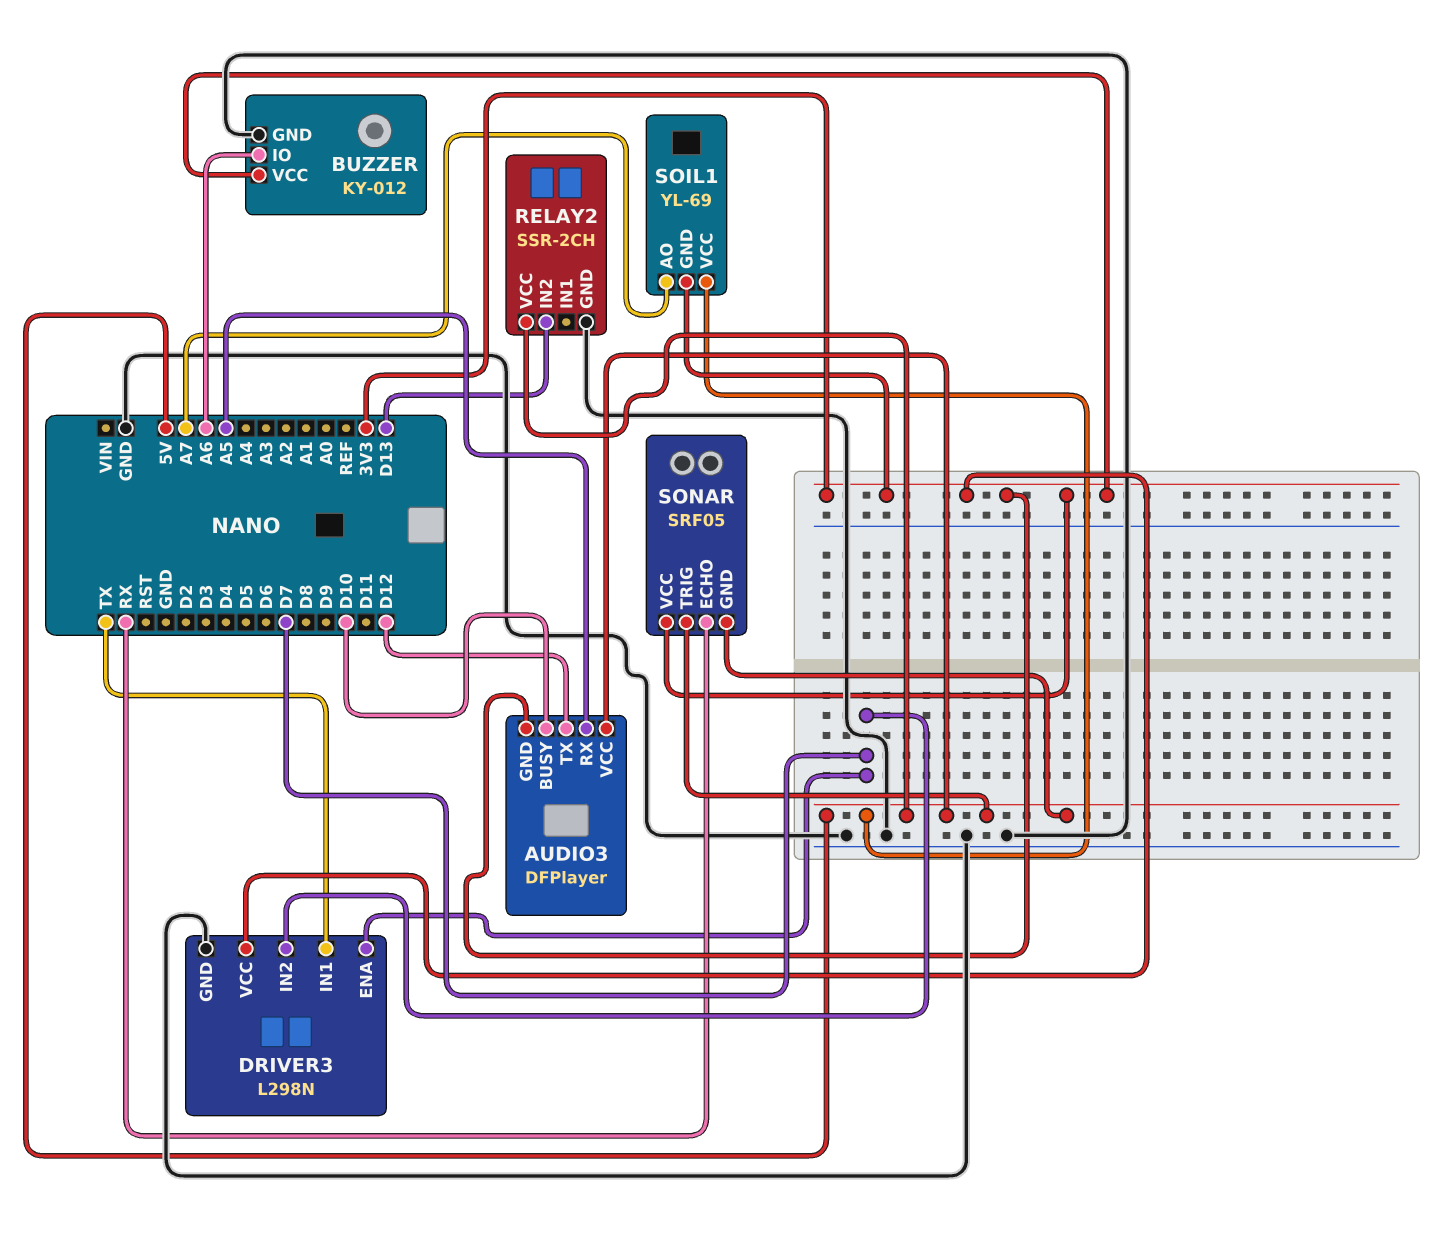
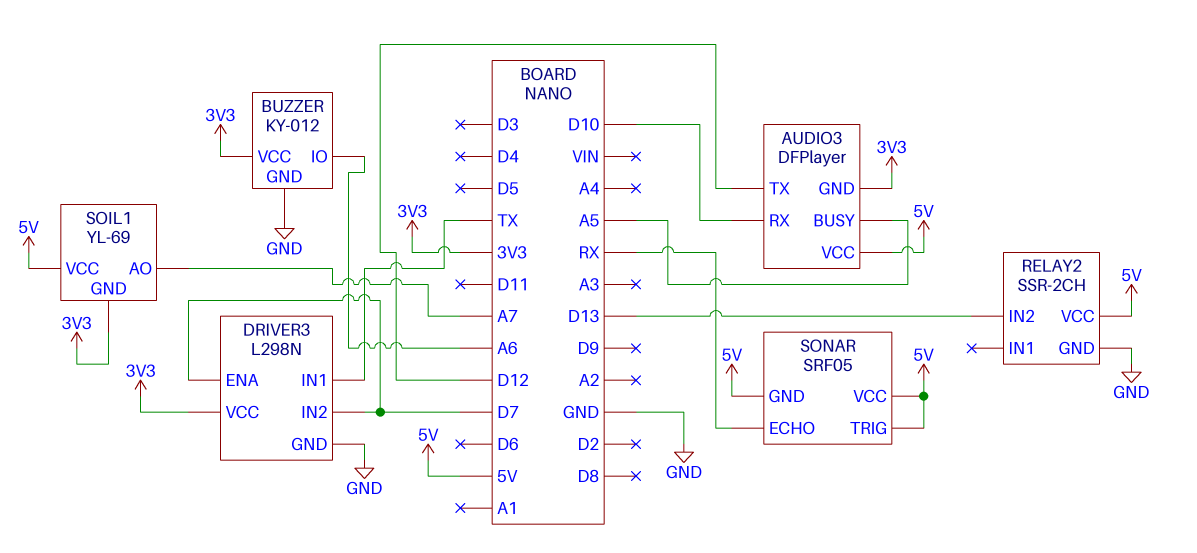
AUDIO3 pin BUSY: D10 -> A5
AUDIO3 pin RX: A5 -> D10
SONAR pin VCC: 3V3 -> 5V

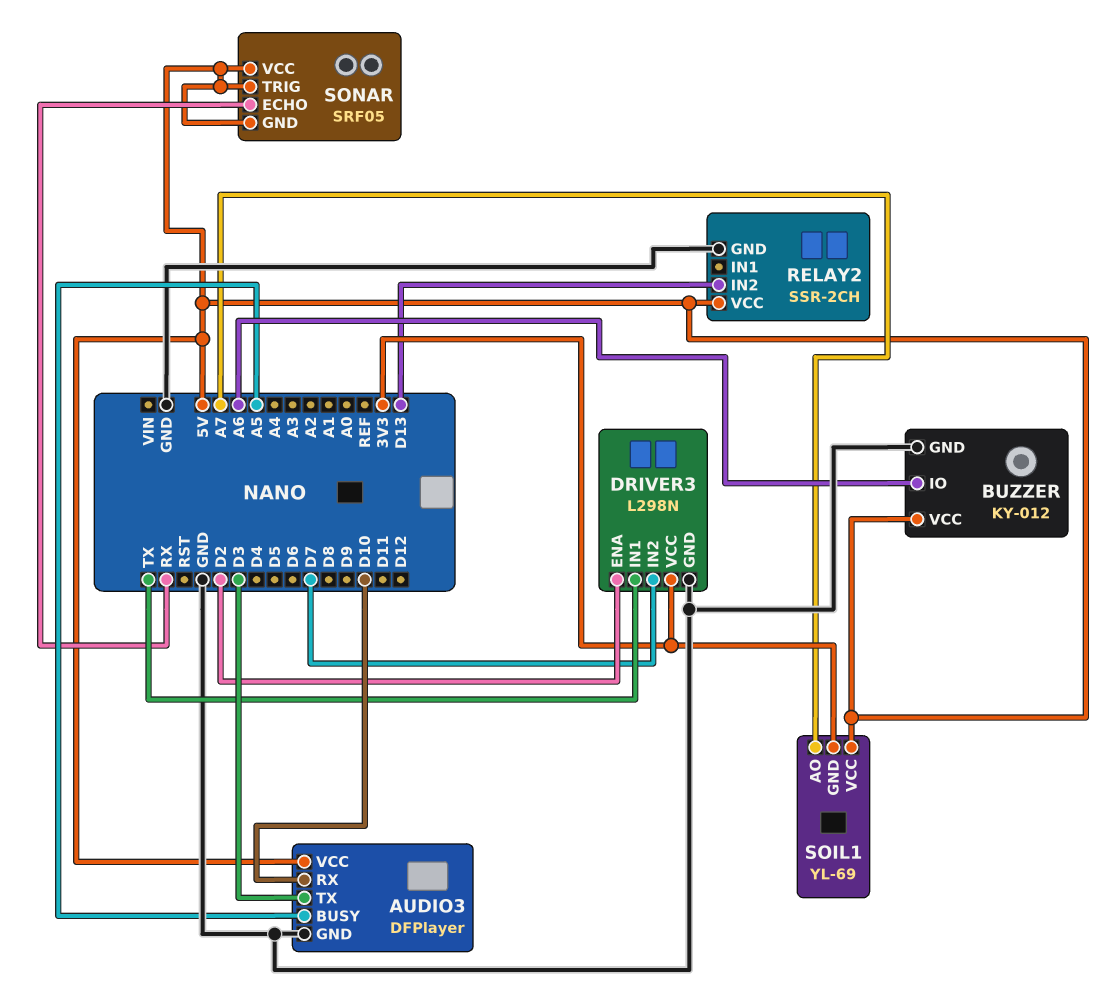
AUDIO3 pin GND: 3V3 -> GND
AUDIO3 pin TX: D12 -> D3
BUZZER pin VCC: 3V3 -> 5V
DRIVER3 pin ENA: D7 -> D2

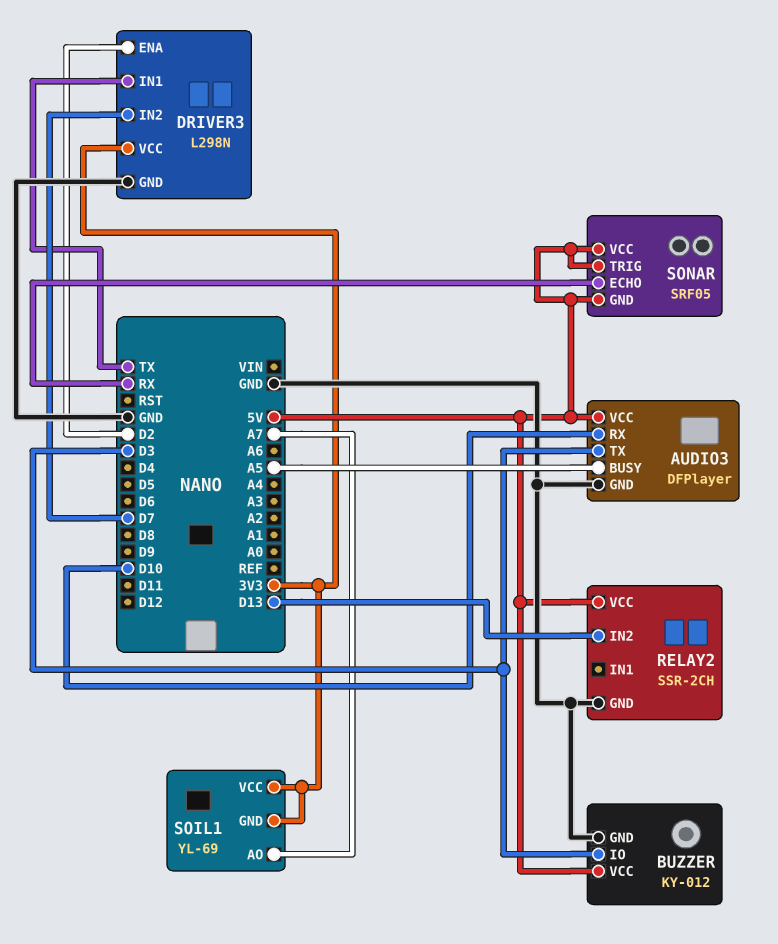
BUZZER pin IO: A6 -> D3
SOIL1 pin VCC: 5V -> 3V3

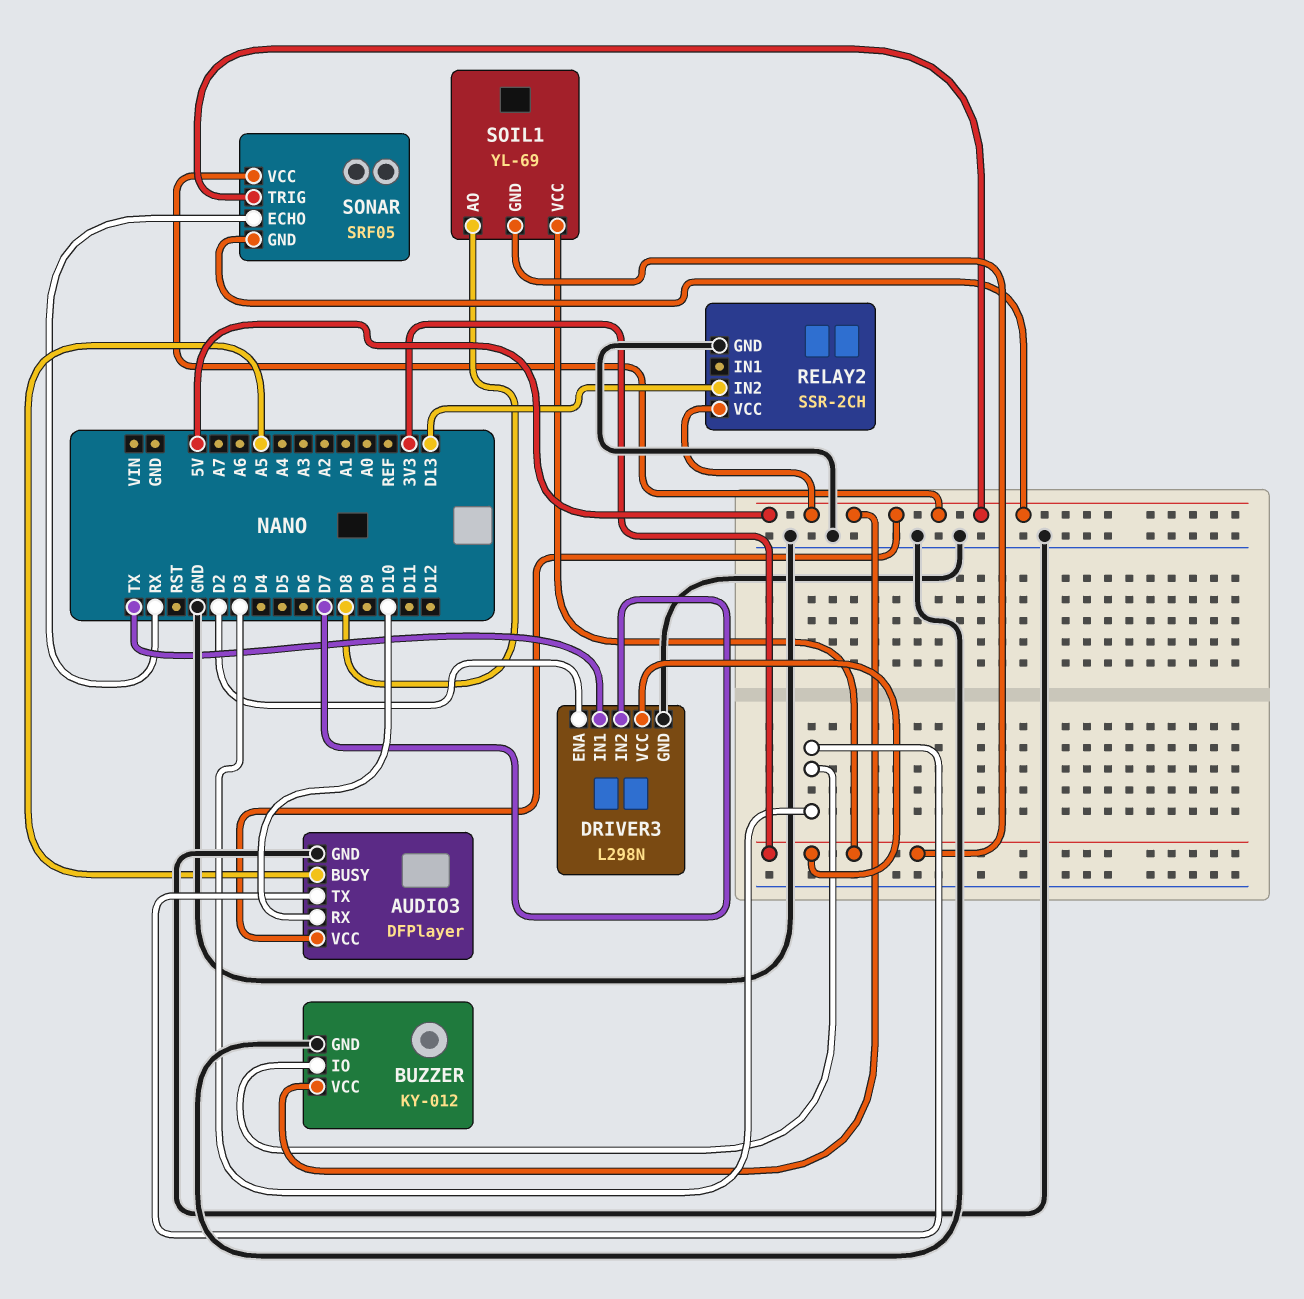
SOIL1 pin AO: A7 -> D8

